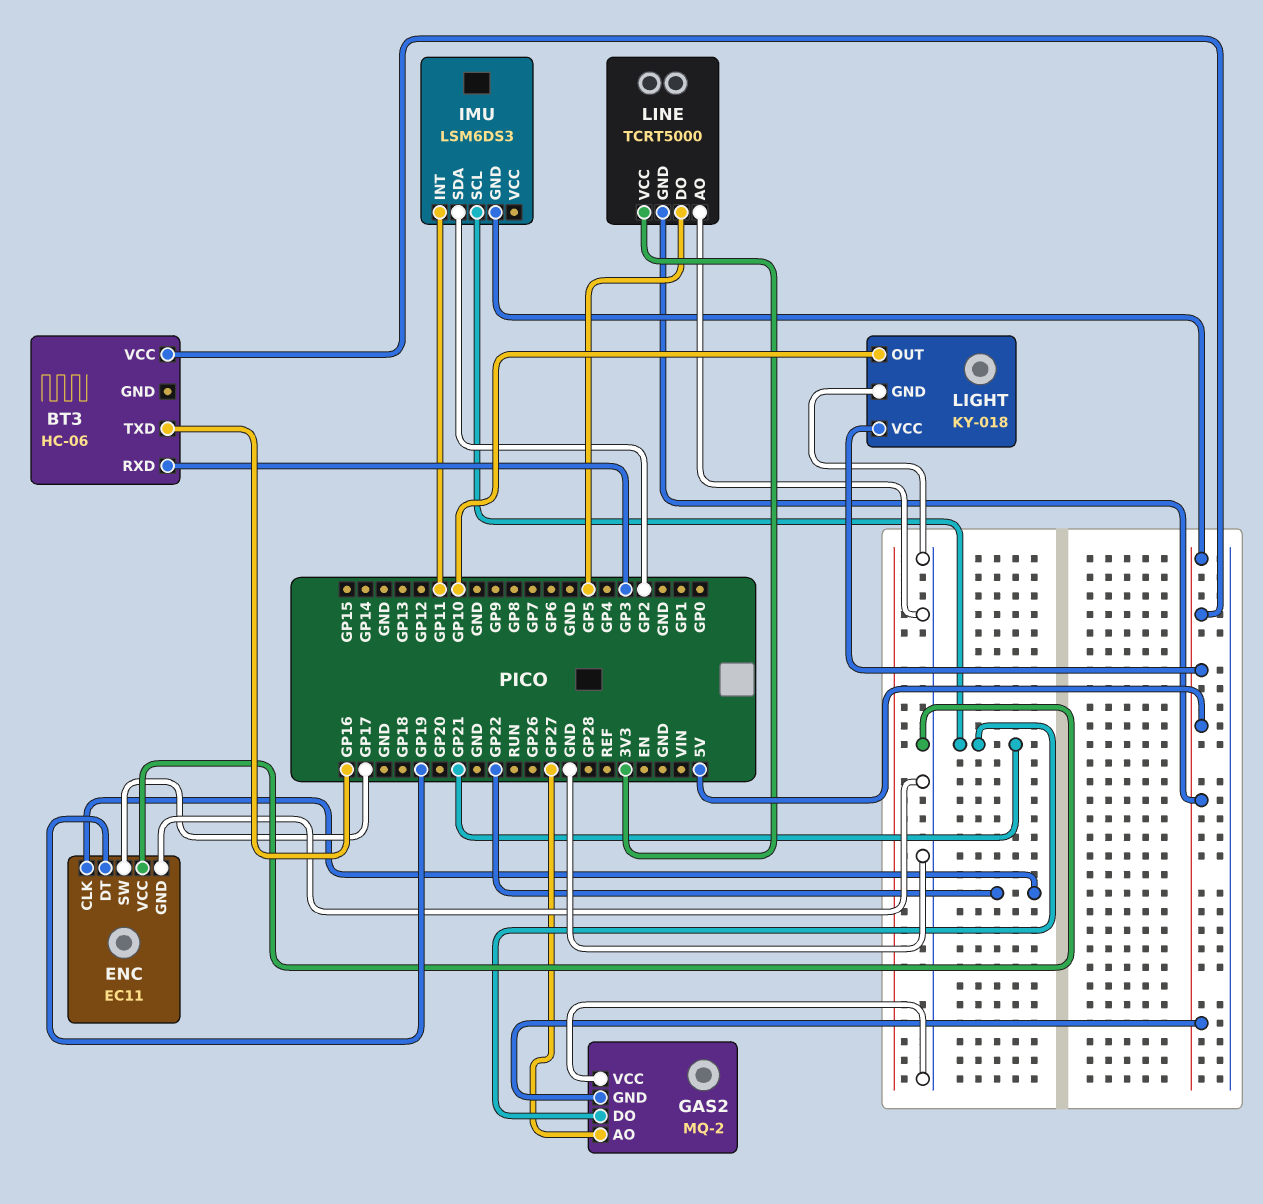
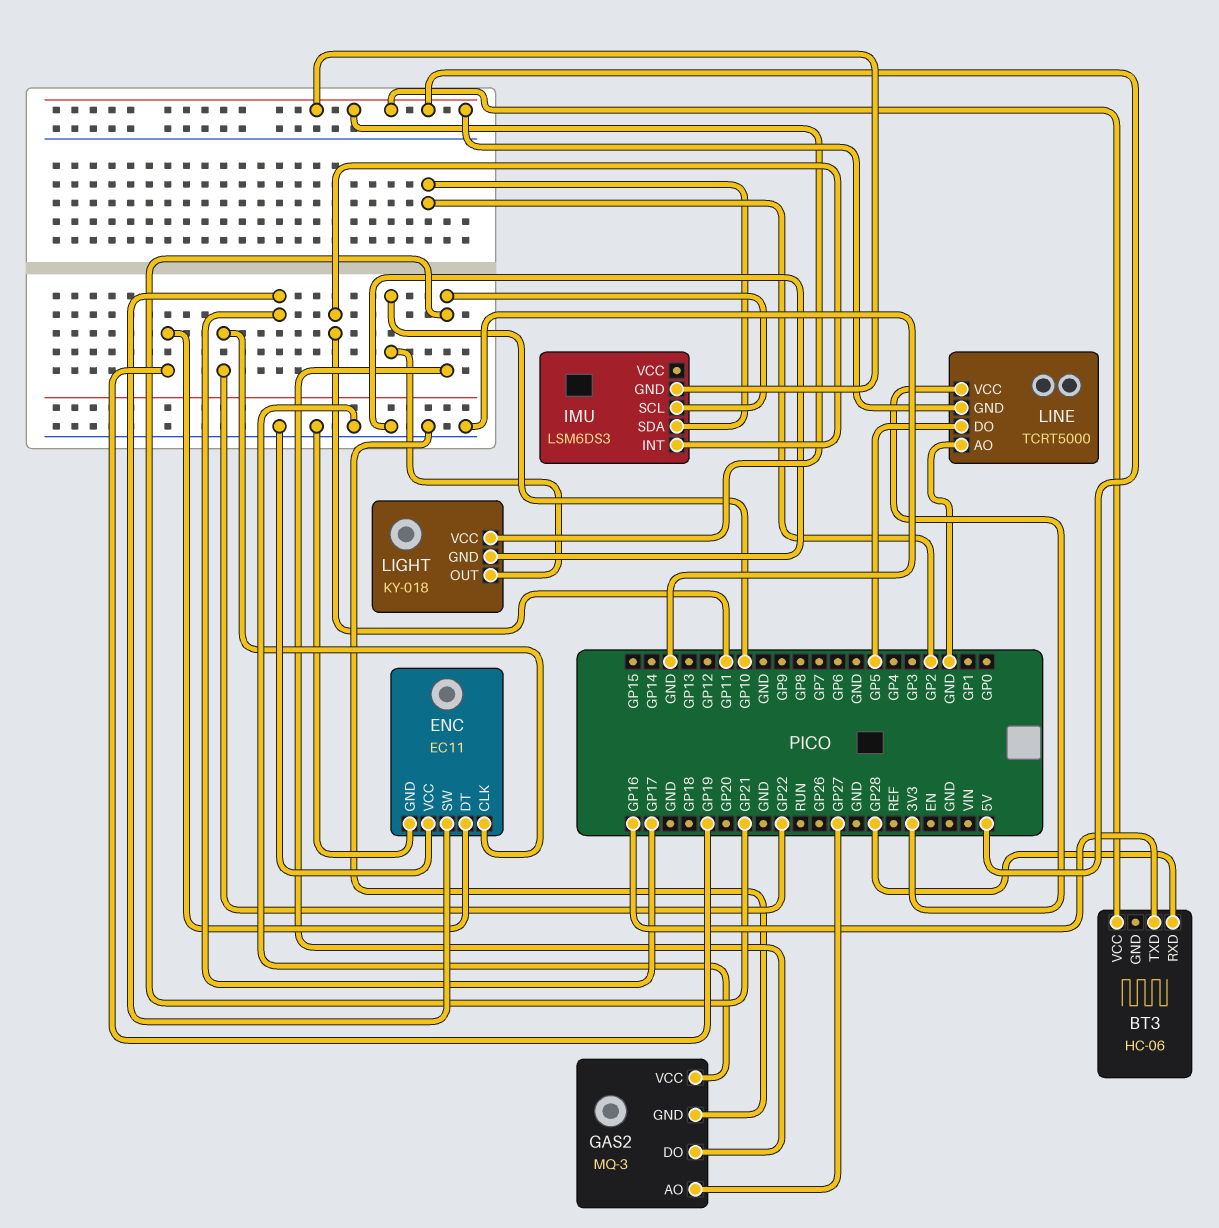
BT3 pin RXD: GP3 -> GP28
GAS2: MQ-2 -> MQ-3
GAS2 pin GND: 5V -> GND

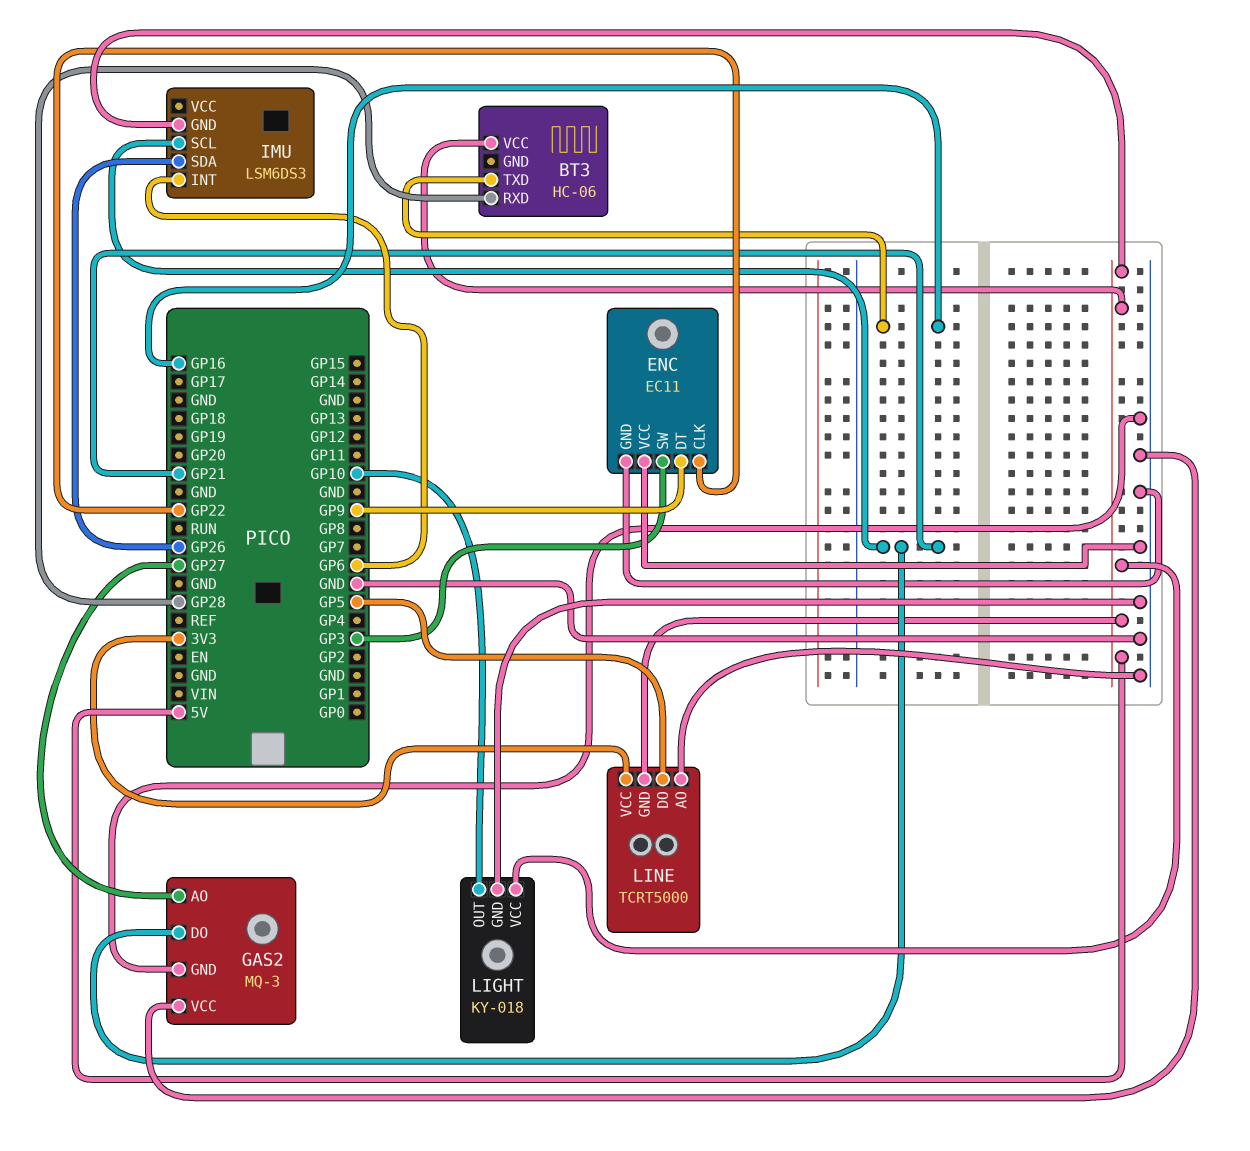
ENC pin DT: GP19 -> GP9
ENC pin SW: GP17 -> GP3
IMU pin INT: GP11 -> GP6
IMU pin SDA: GP2 -> GP26

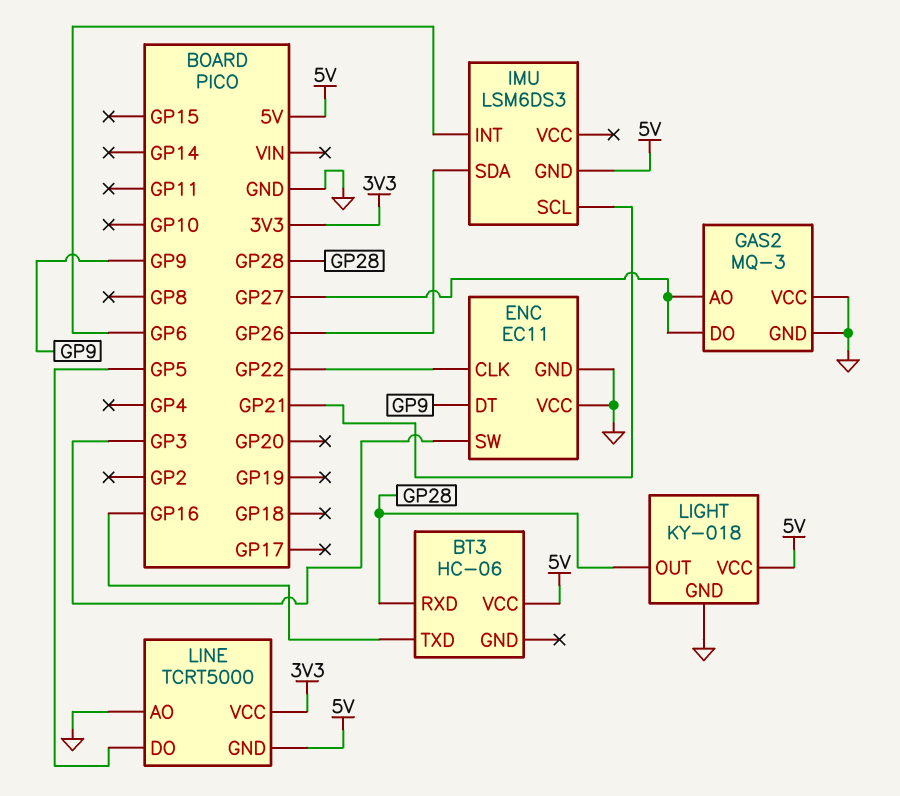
GAS2 pin DO: GP21 -> GP27
LIGHT pin OUT: GP10 -> GP28

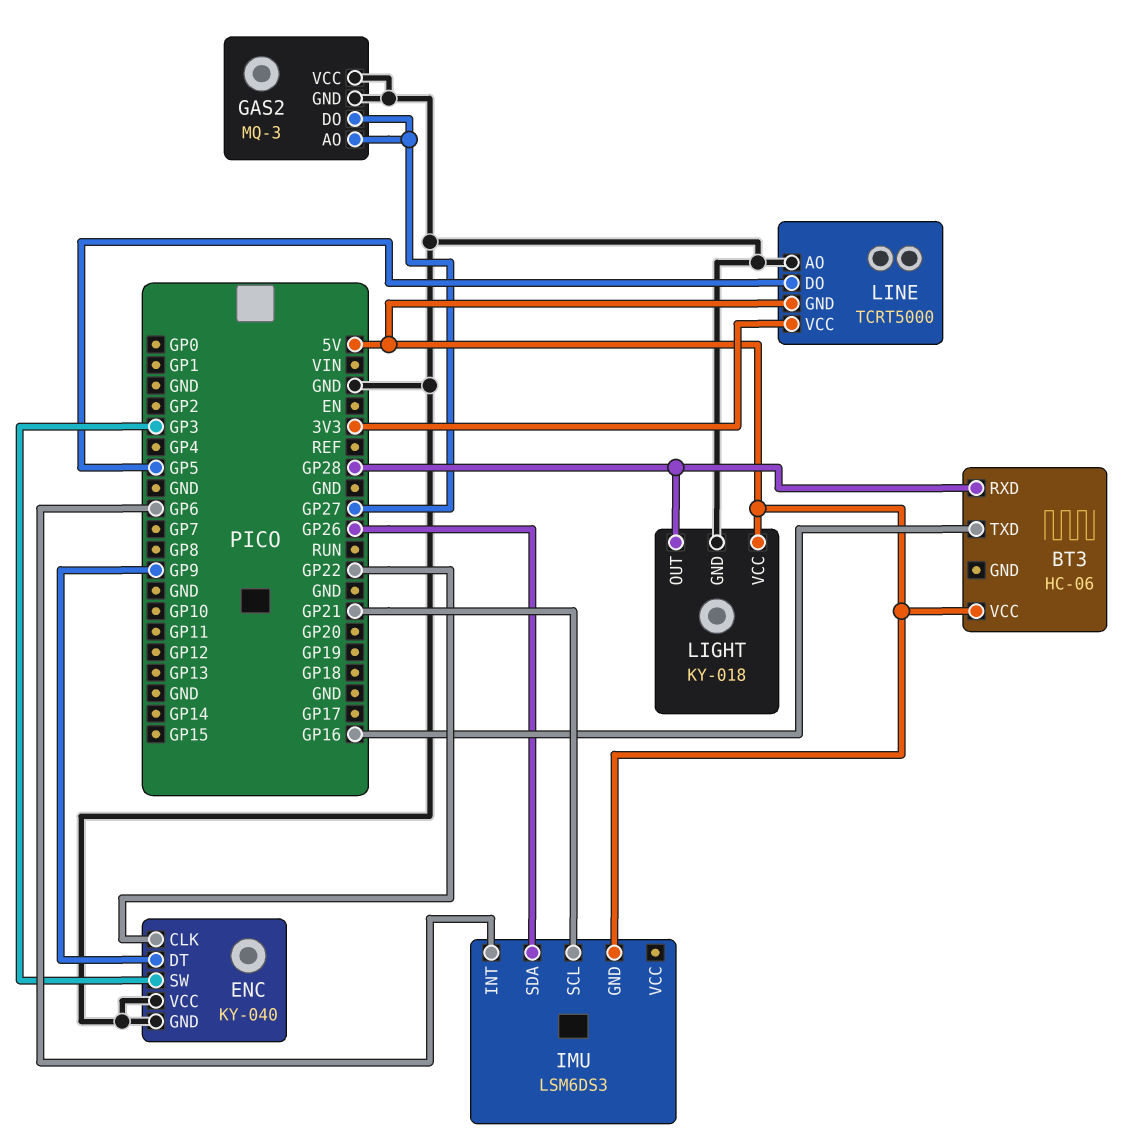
ENC: EC11 -> KY-040

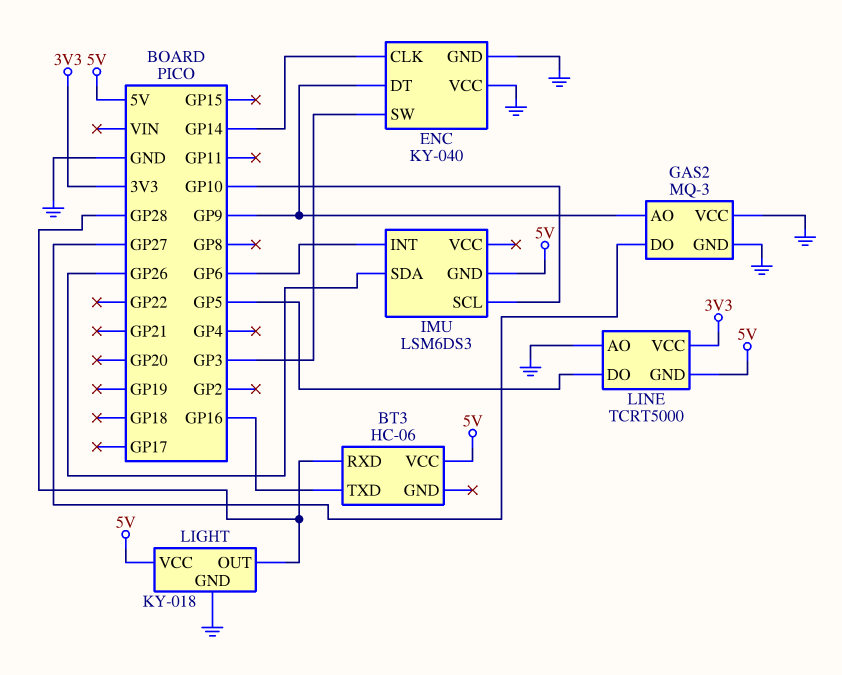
ENC pin CLK: GP22 -> GP14
GAS2 pin AO: GP27 -> GP9
IMU pin SCL: GP21 -> GP10

